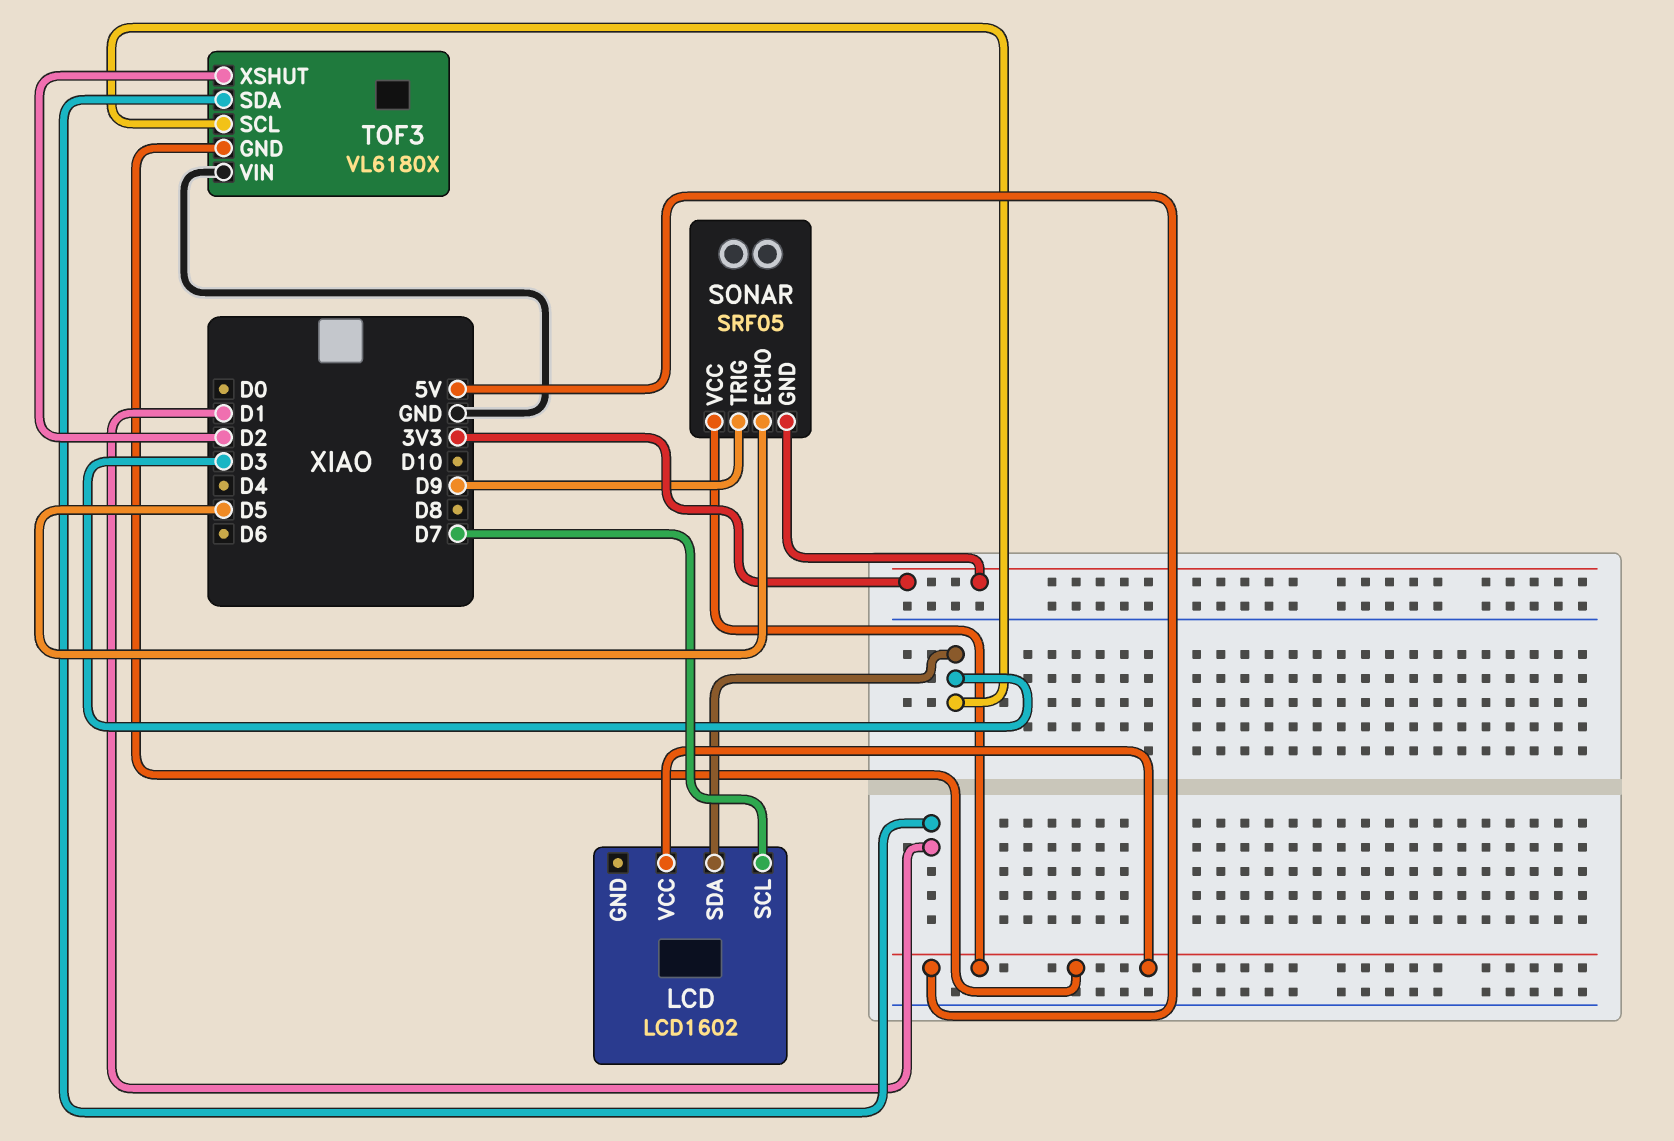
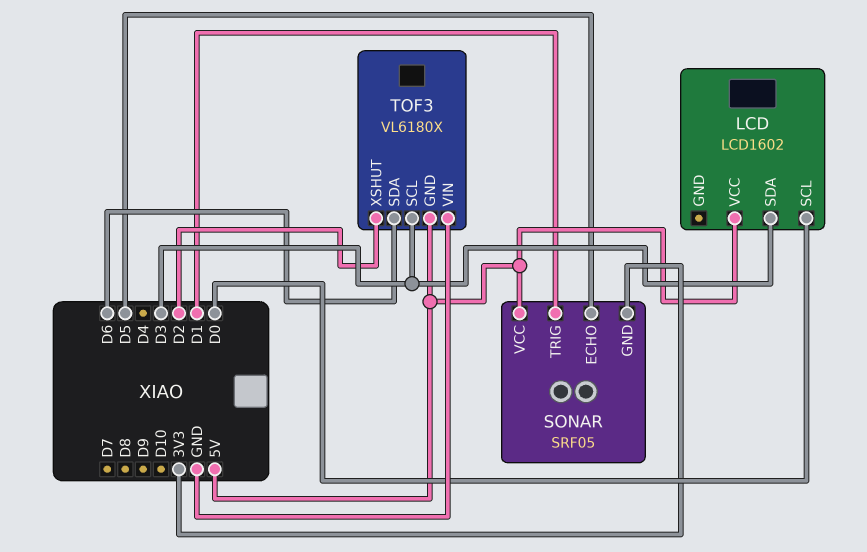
LCD pin SCL: D7 -> D0
SONAR pin TRIG: D9 -> D1
TOF3 pin SDA: D1 -> D6

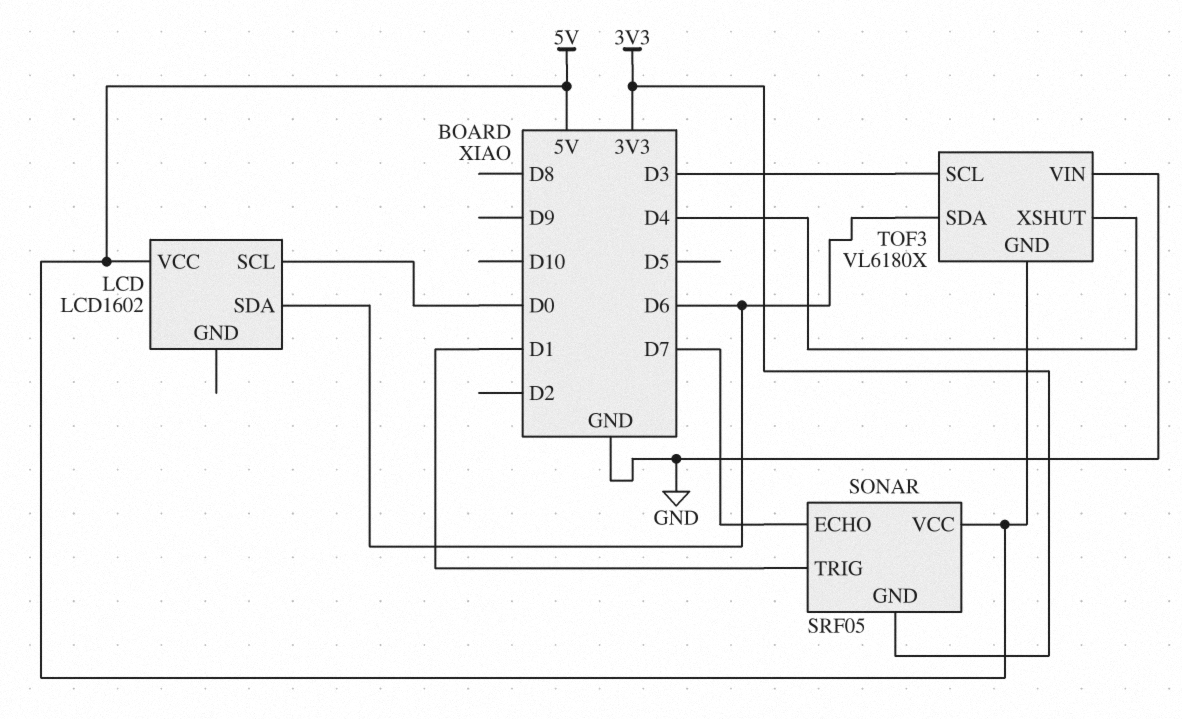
LCD pin SDA: D3 -> D6
SONAR pin ECHO: D5 -> D7
TOF3 pin XSHUT: D2 -> D4

